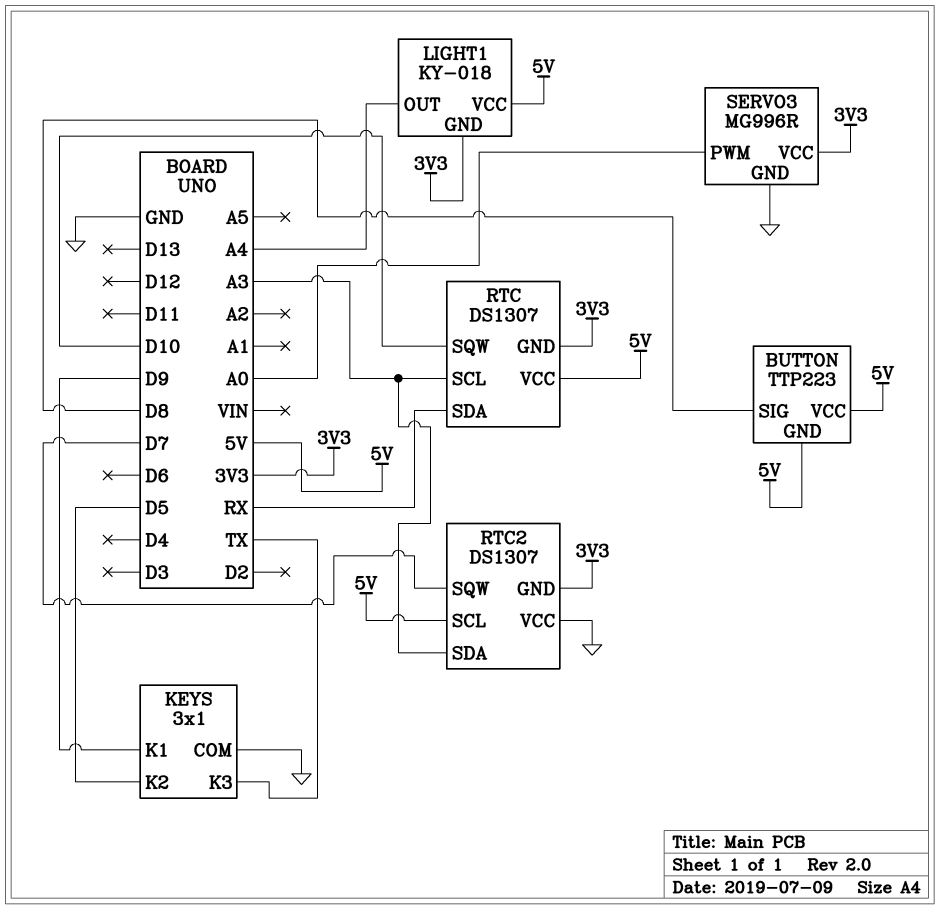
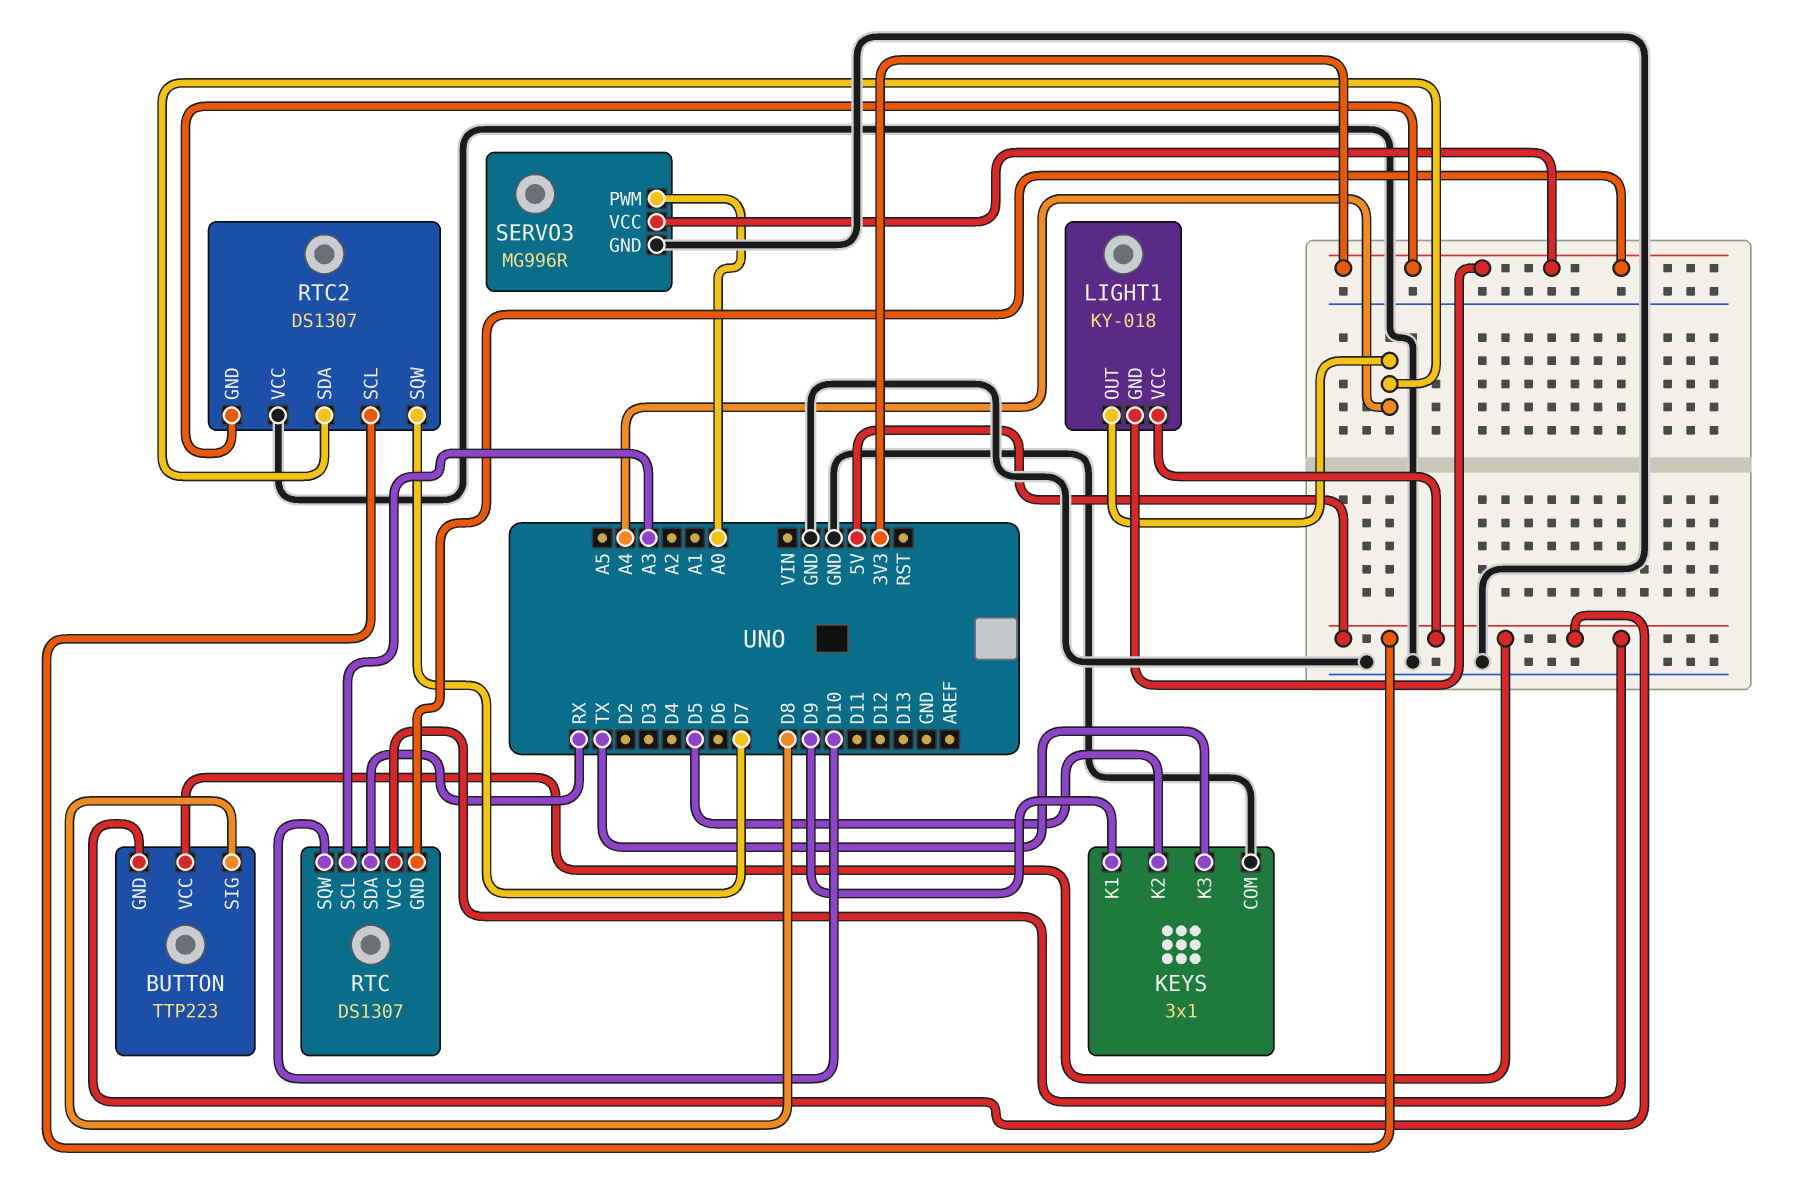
RTC2 pin SDA: A3 -> A4

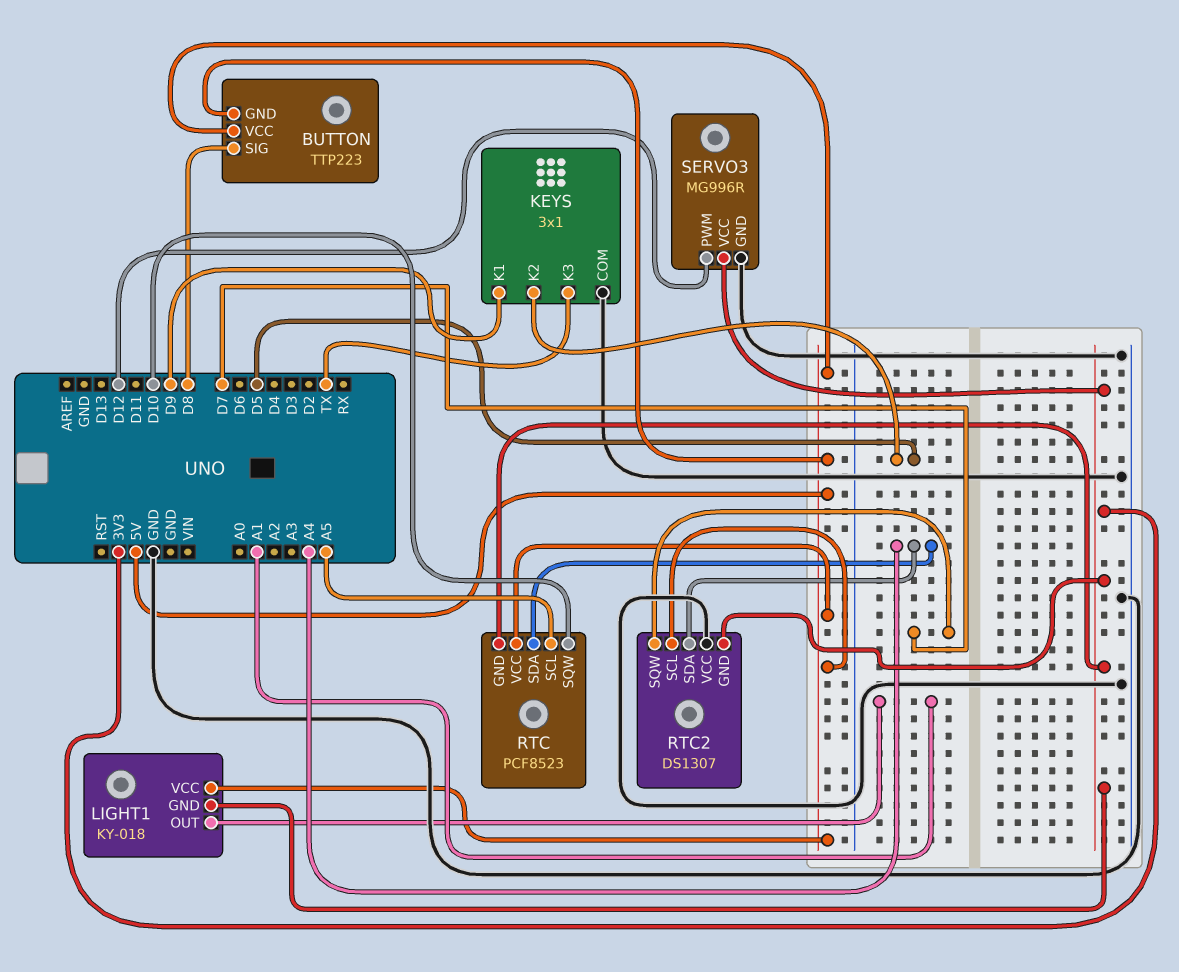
LIGHT1 pin OUT: A4 -> A1
RTC: DS1307 -> PCF8523
RTC pin SCL: A3 -> A5
RTC pin SDA: RX -> A4
SERVO3 pin PWM: A0 -> D12

